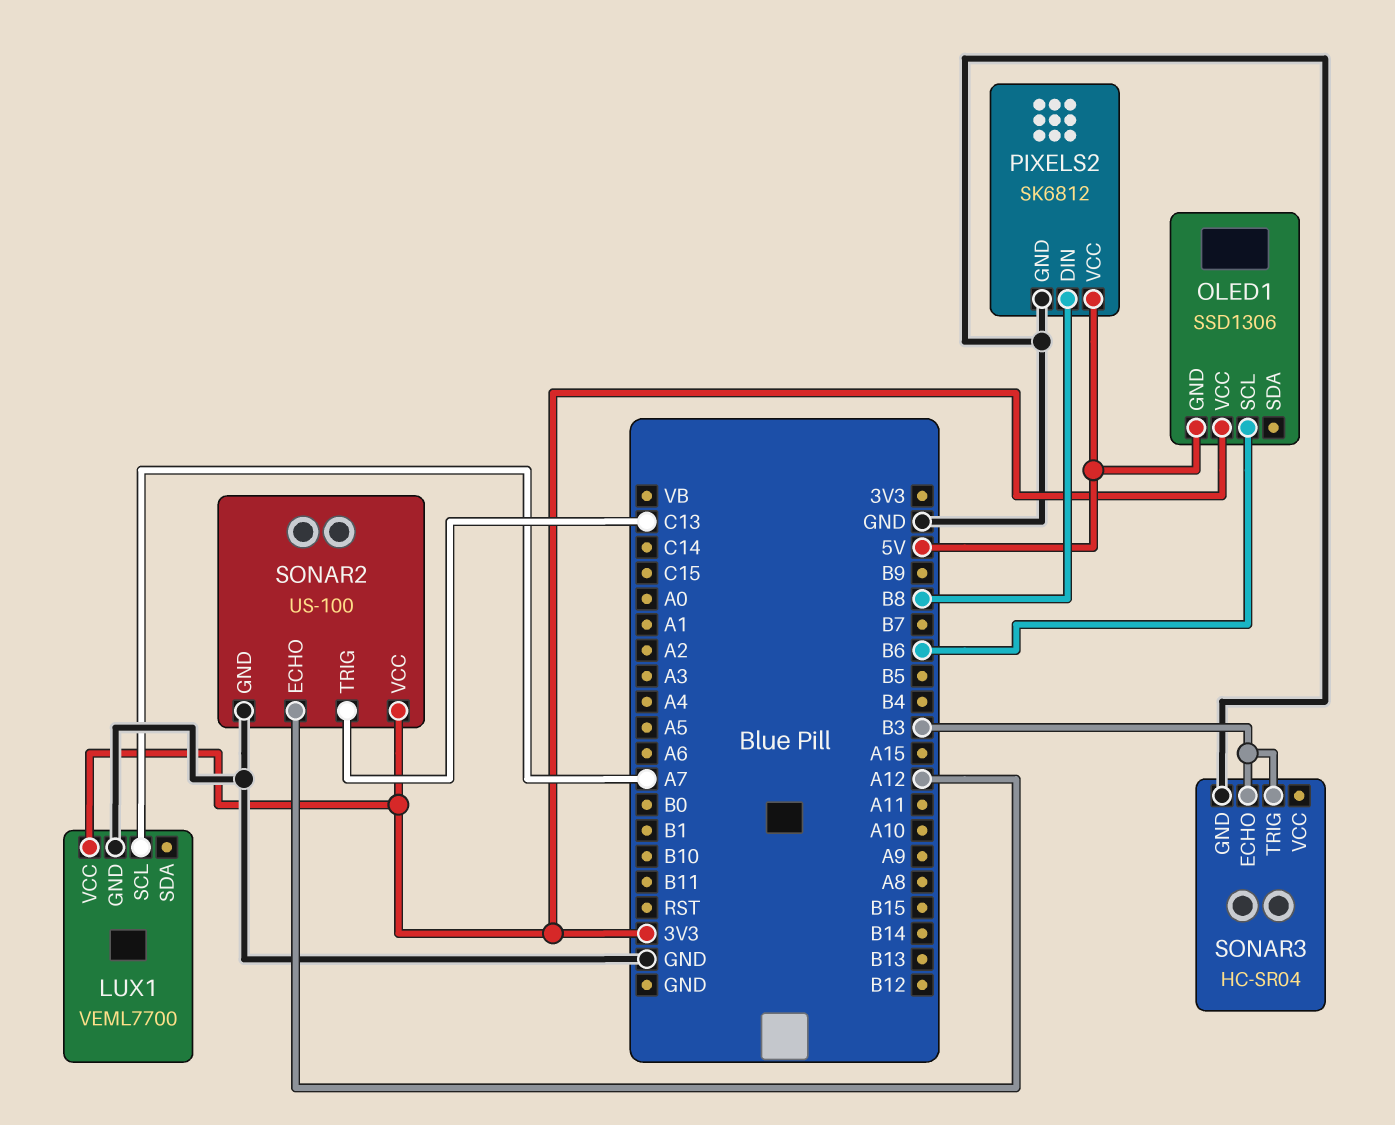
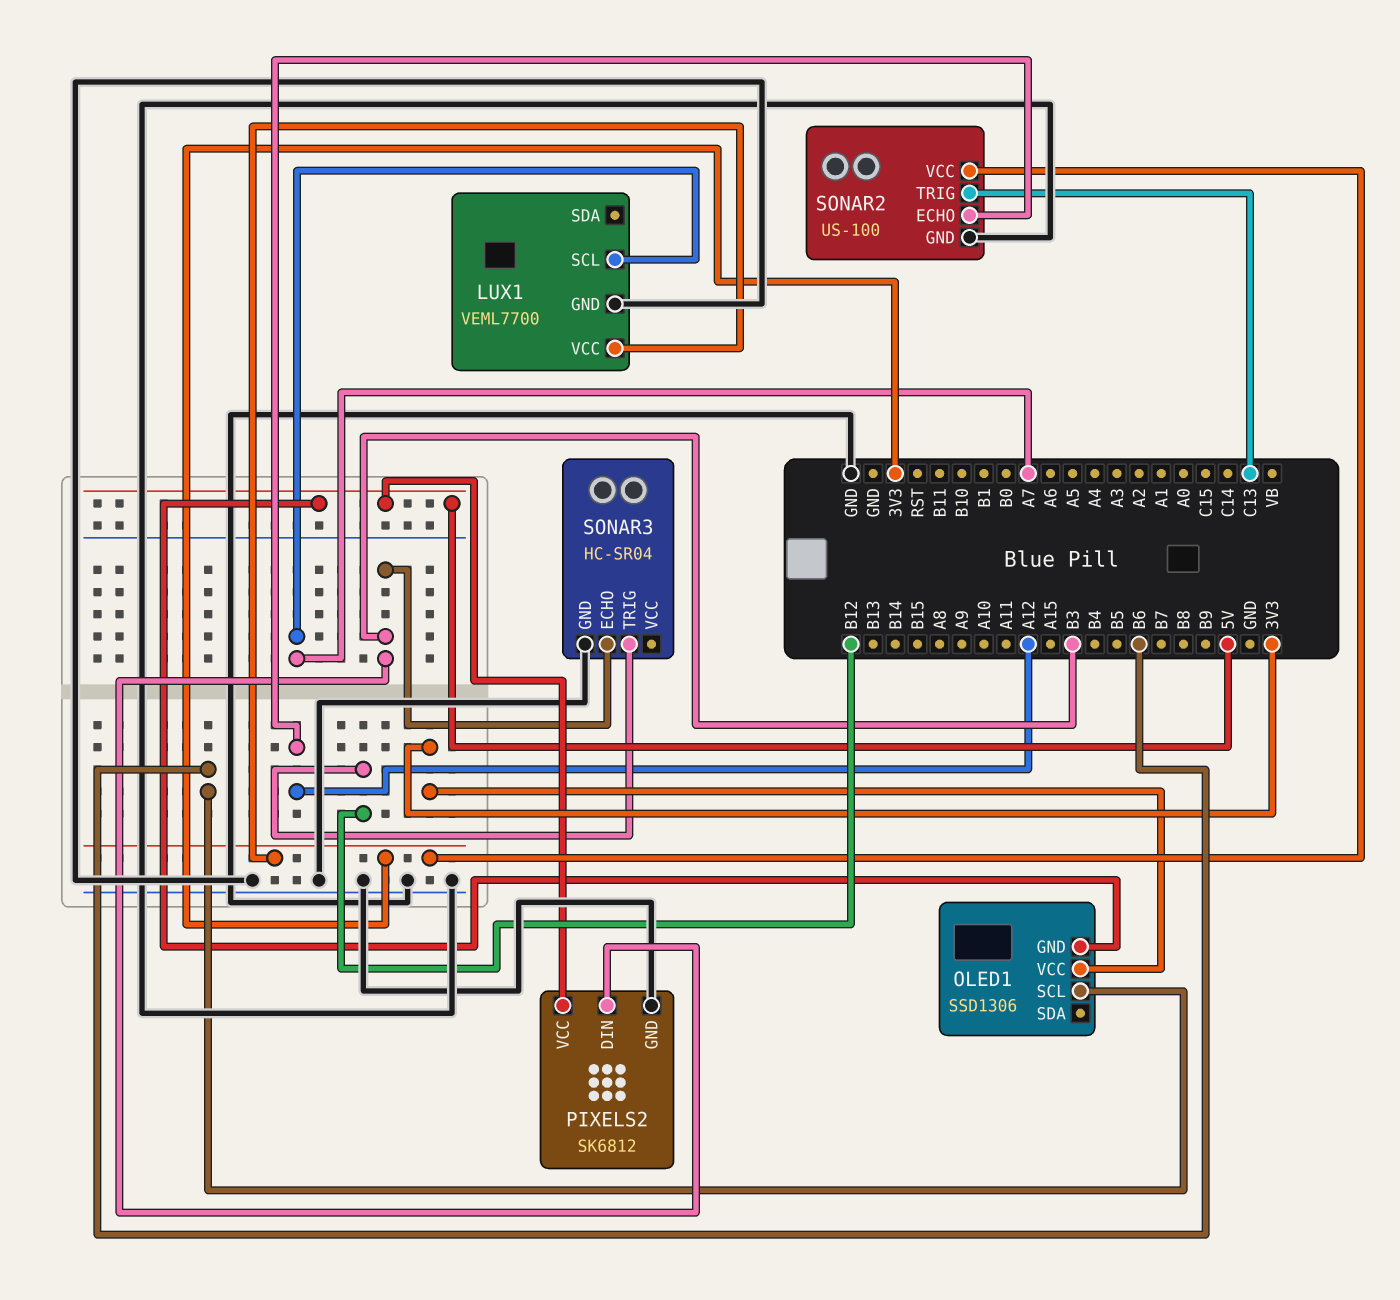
PIXELS2 pin DIN: B8 -> B3
SONAR3 pin TRIG: B3 -> B12

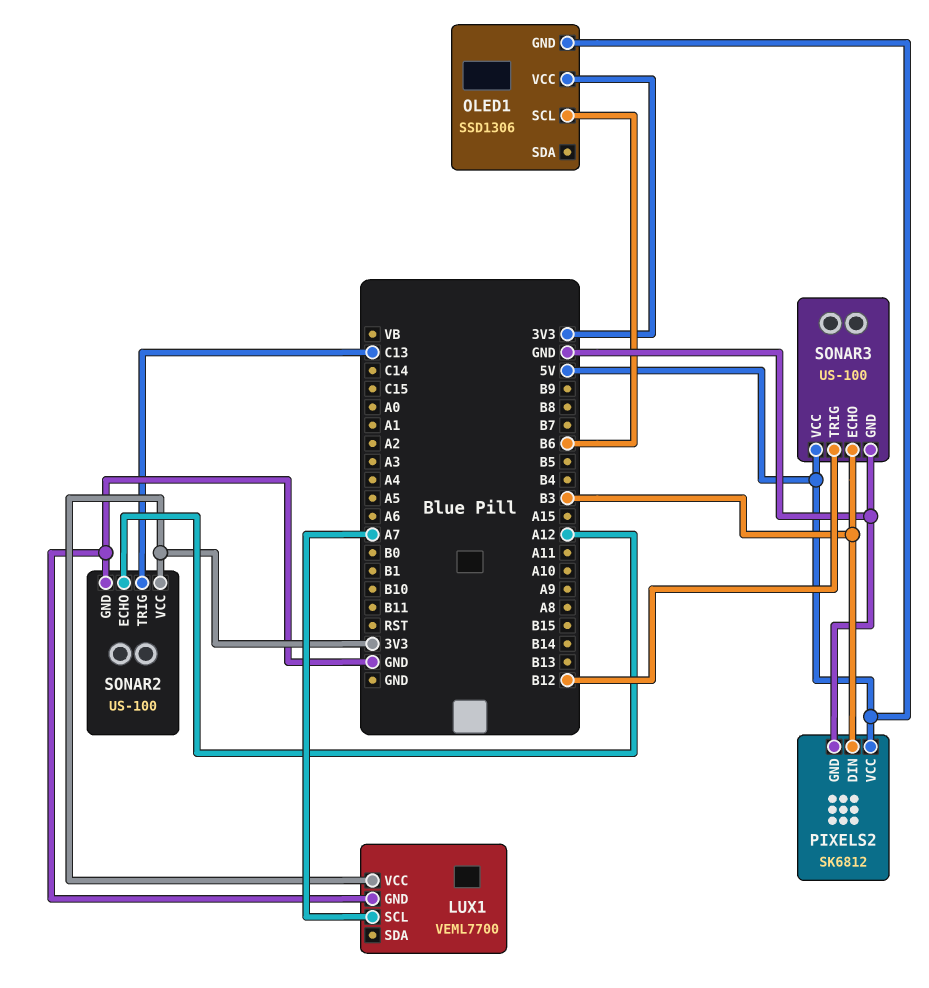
SONAR3: HC-SR04 -> US-100
SONAR3 pin VCC: none -> 5V

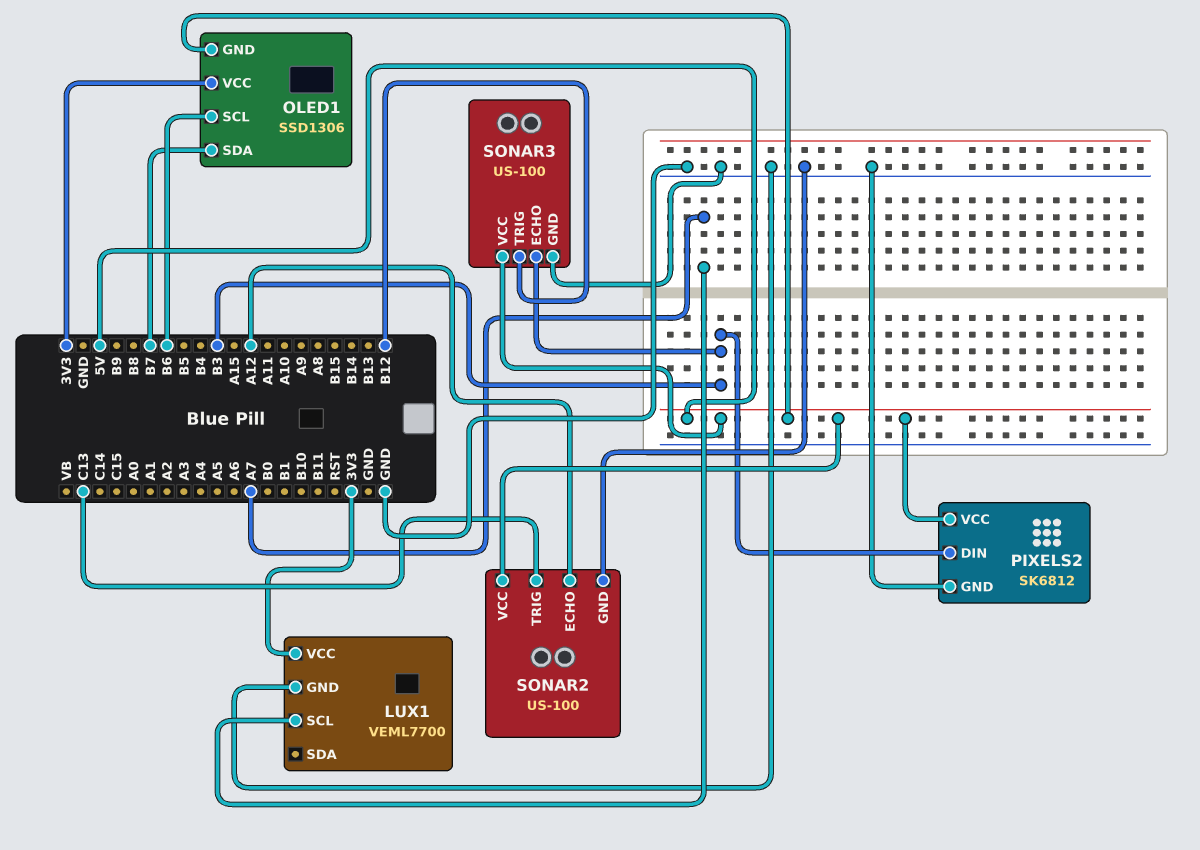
OLED1 pin SDA: none -> B7
SONAR2 pin VCC: 3V3 -> 5V

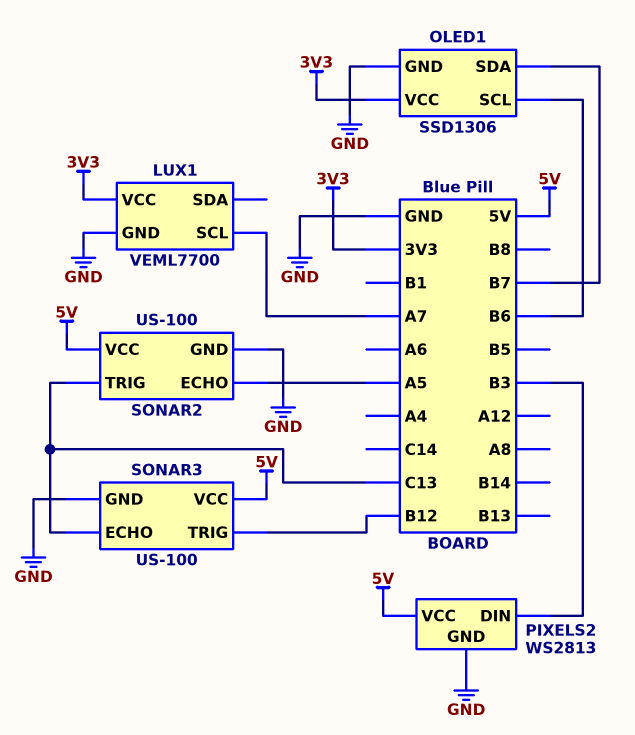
OLED1 pin GND: 5V -> GND
PIXELS2: SK6812 -> WS2813
SONAR2 pin ECHO: A12 -> A5
SONAR3 pin ECHO: B3 -> C13

